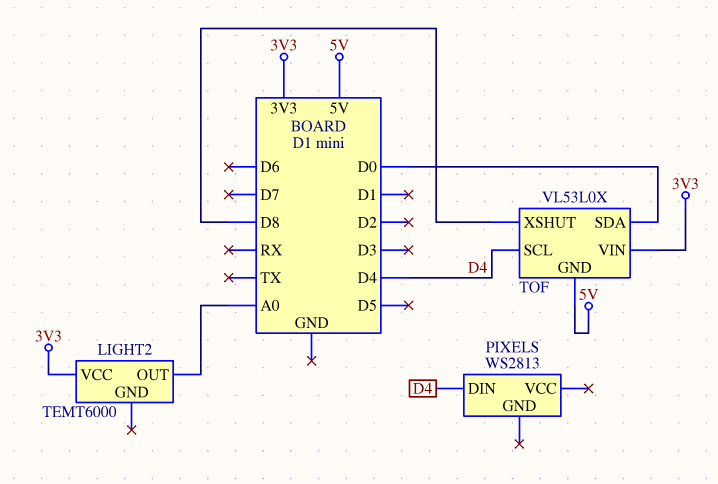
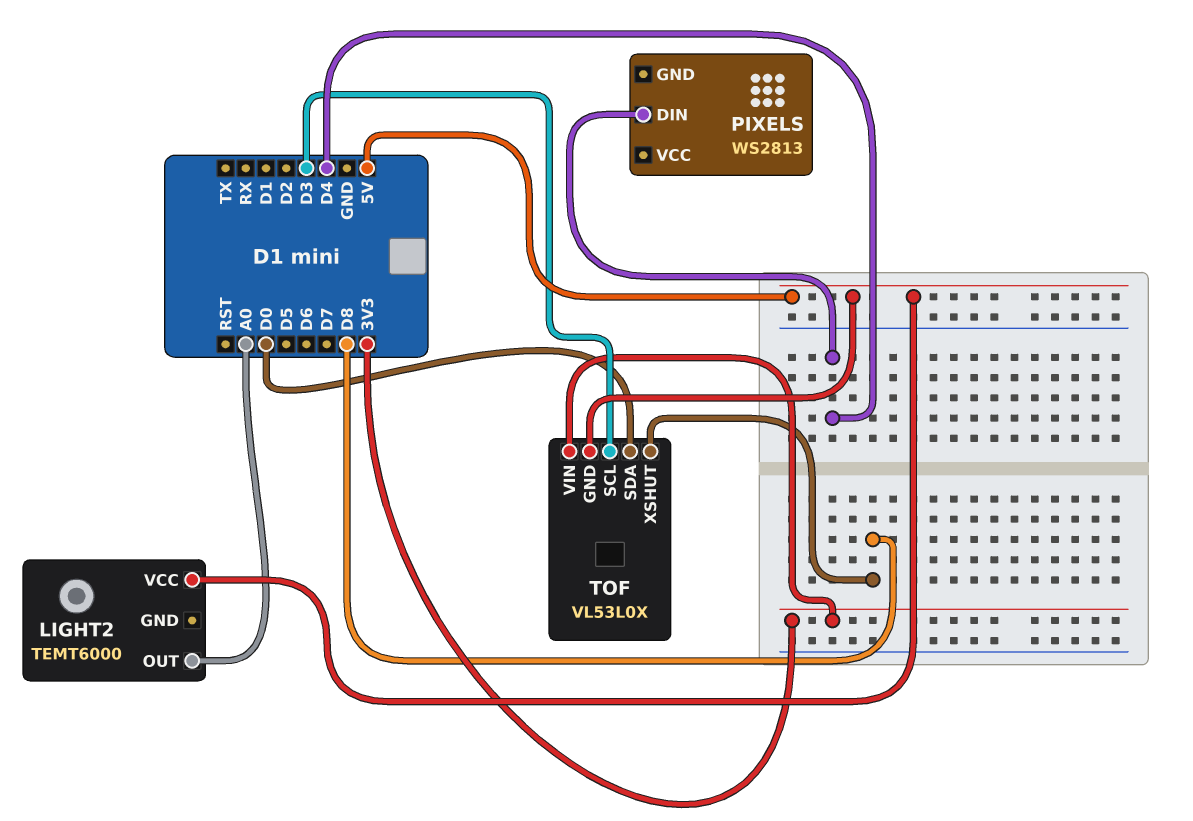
LIGHT2 pin VCC: 3V3 -> 5V
TOF pin SCL: D4 -> D3

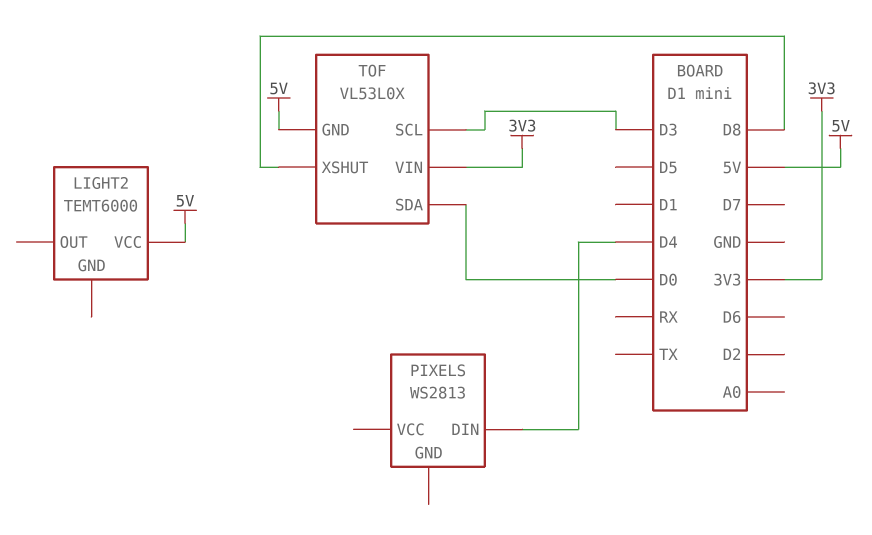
LIGHT2 pin OUT: A0 -> none

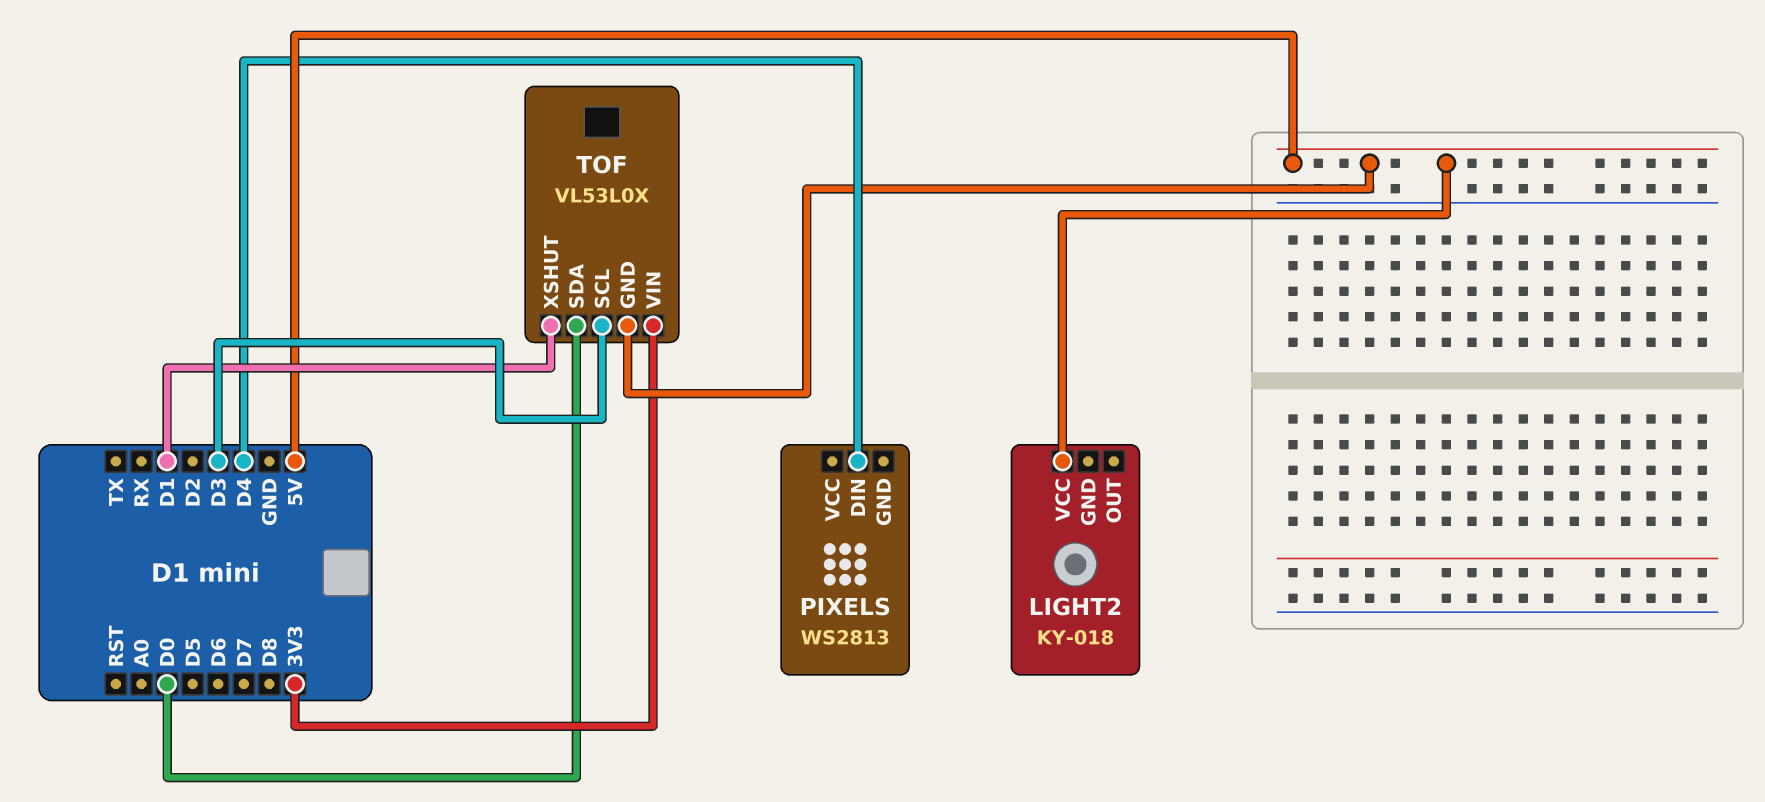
LIGHT2: TEMT6000 -> KY-018
TOF pin XSHUT: D8 -> D1

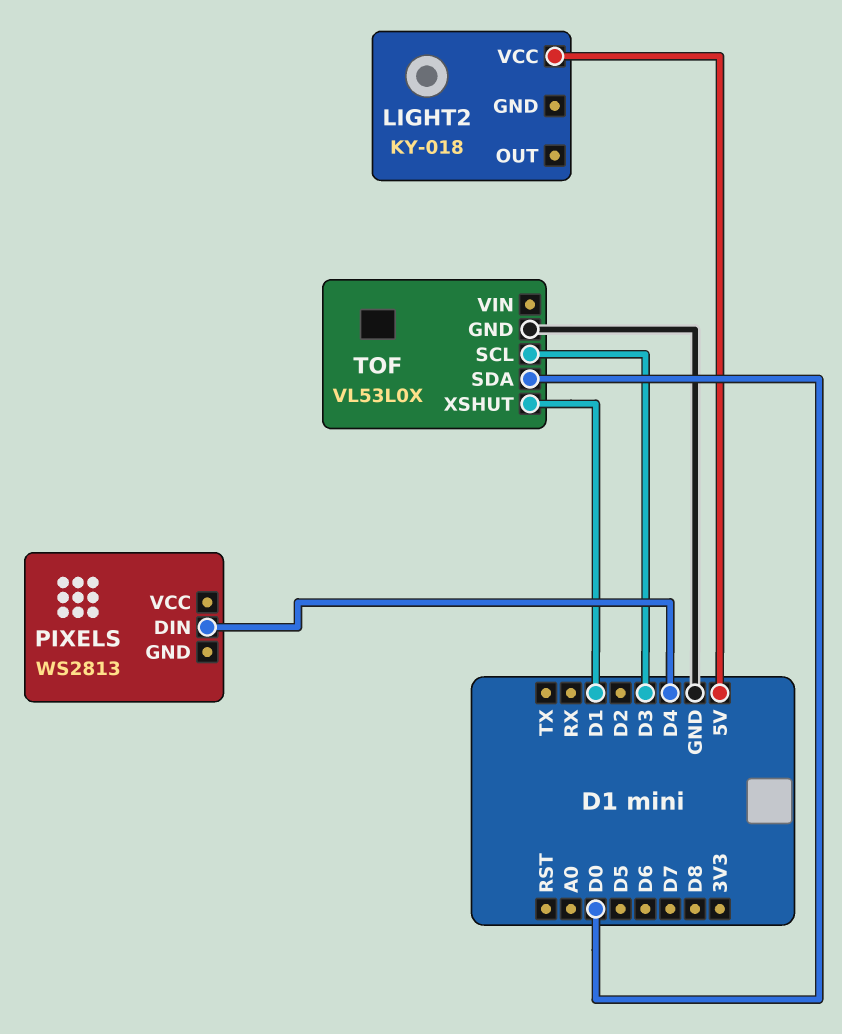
TOF pin GND: 5V -> GND
TOF pin VIN: 3V3 -> none

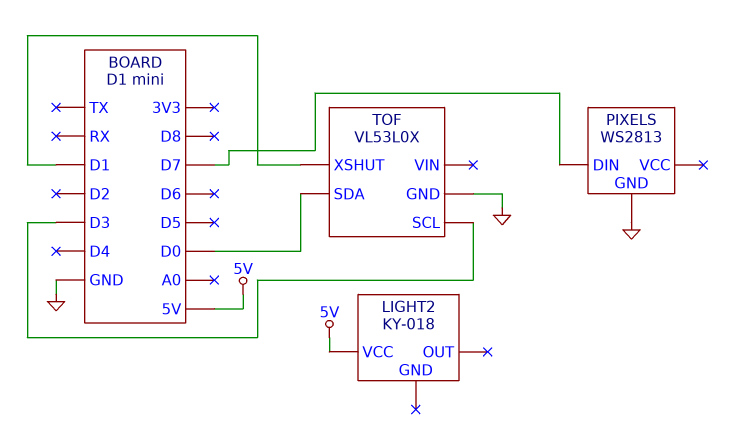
PIXELS pin DIN: D4 -> D7
PIXELS pin GND: none -> GND

